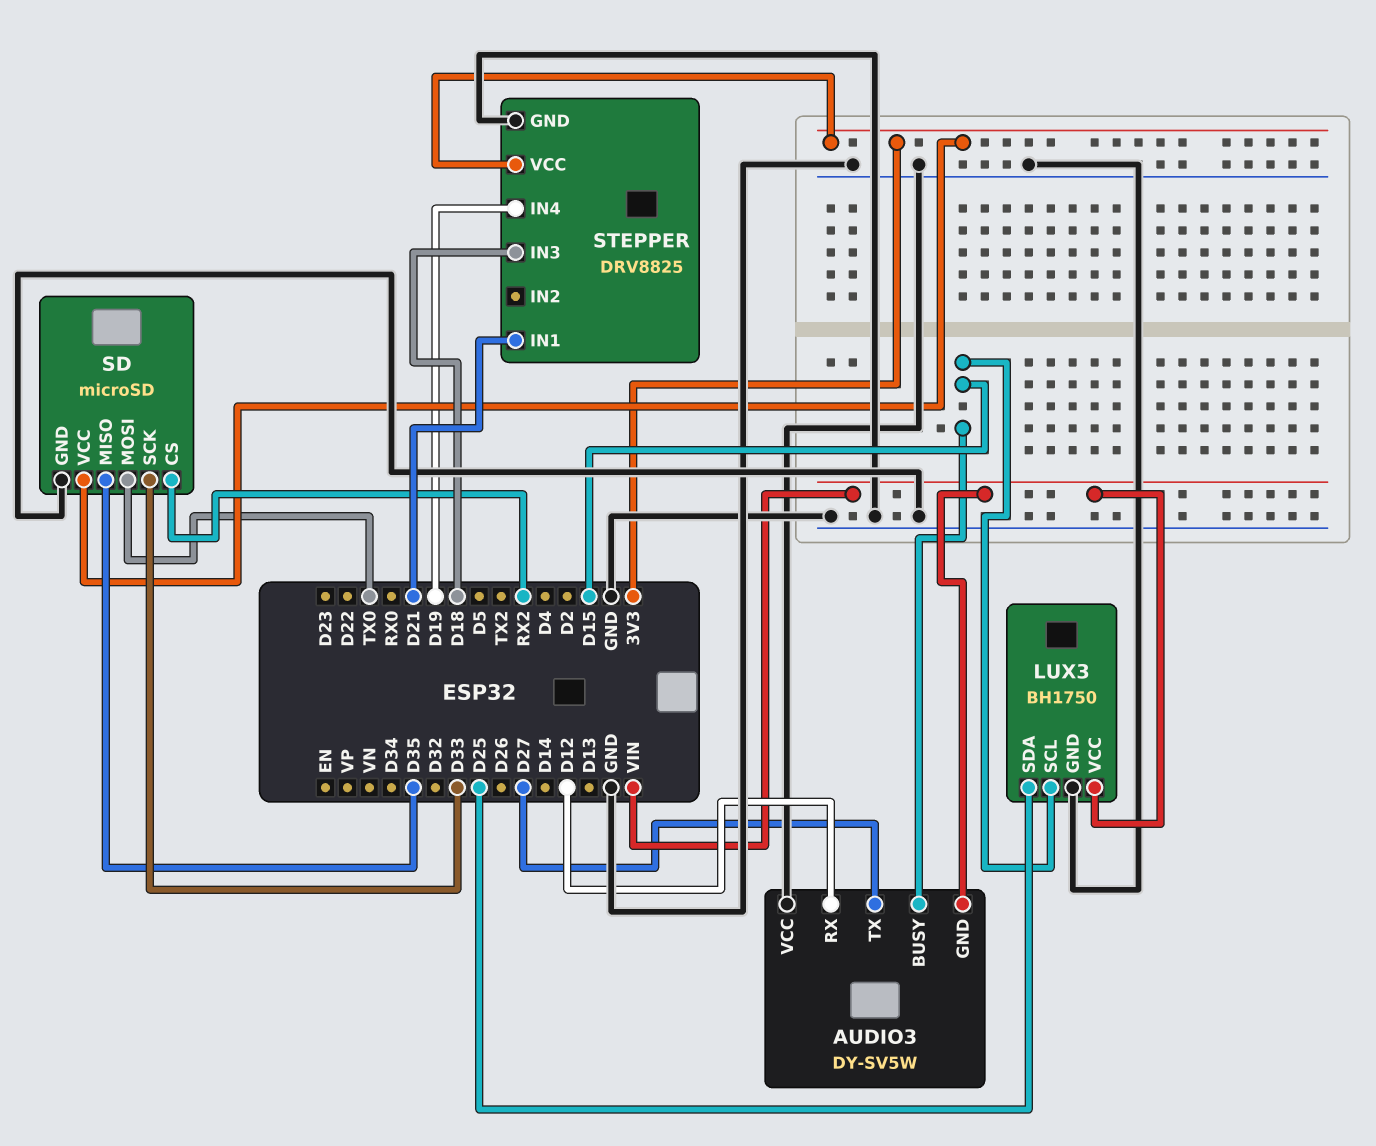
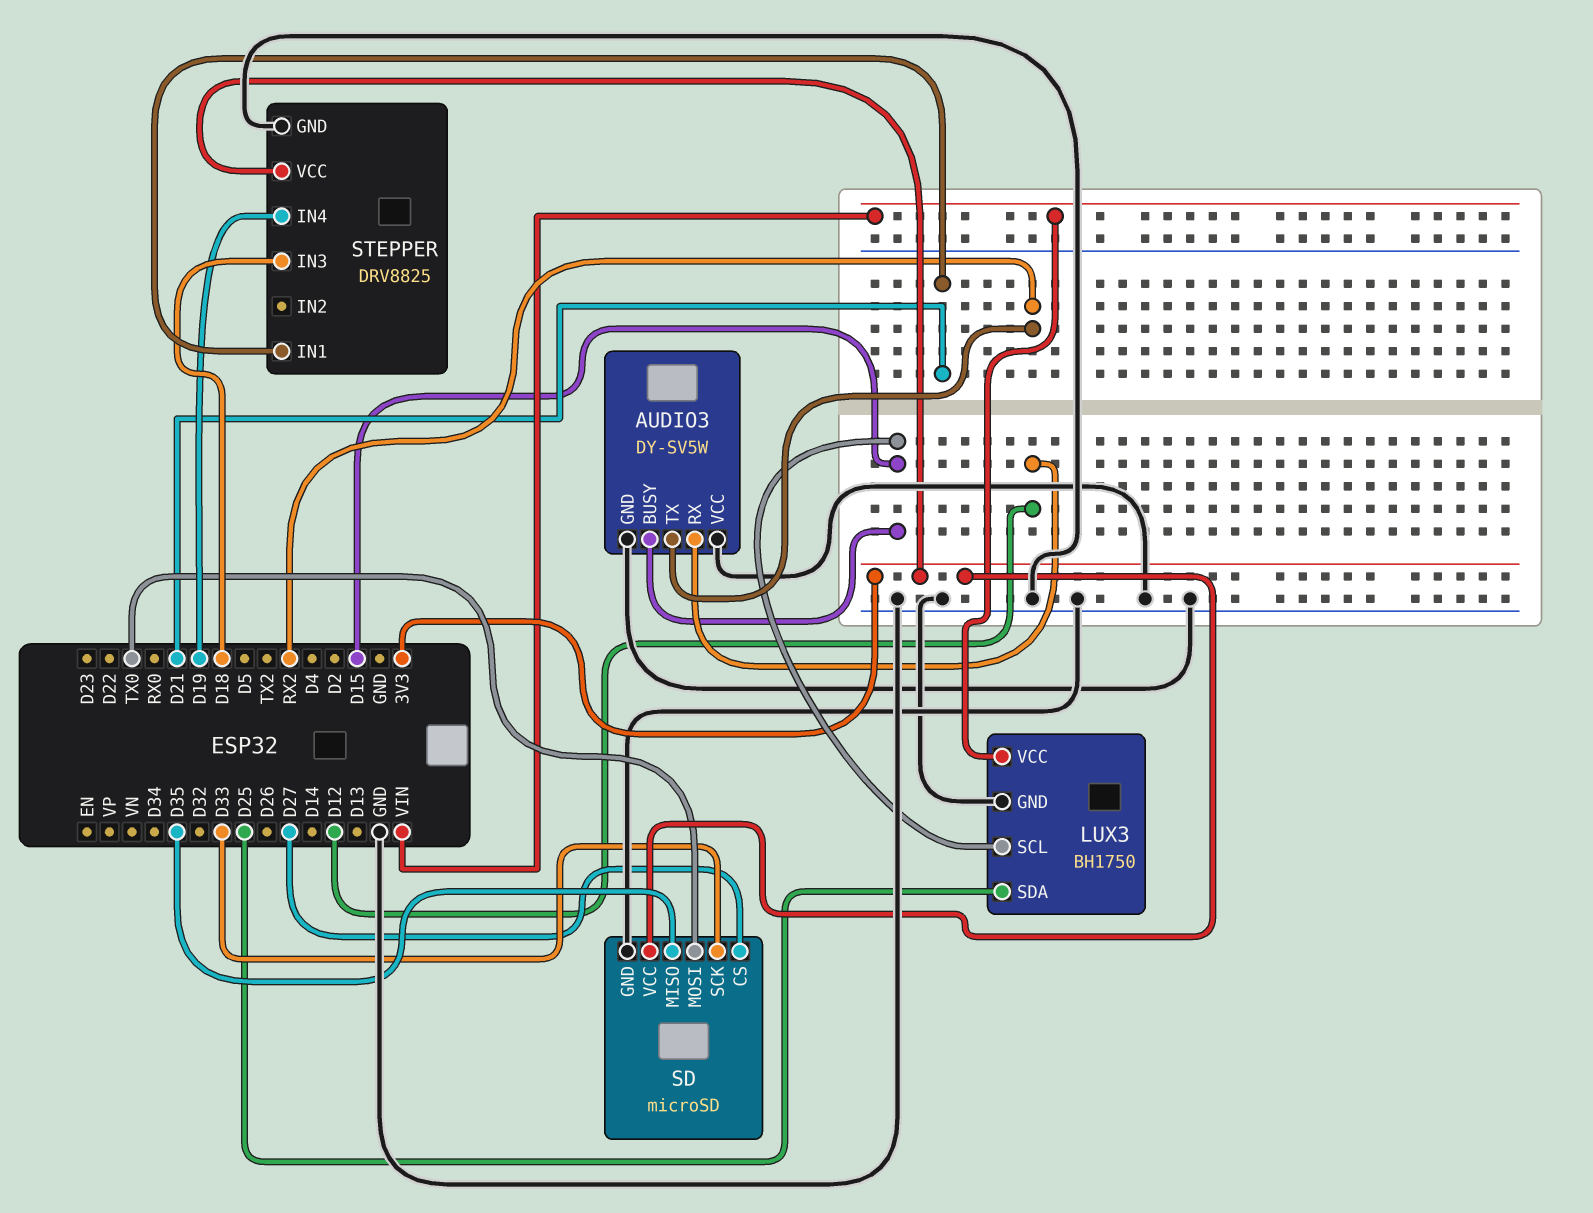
AUDIO3 pin GND: VIN -> GND
AUDIO3 pin TX: D27 -> RX2
SD pin CS: RX2 -> D27

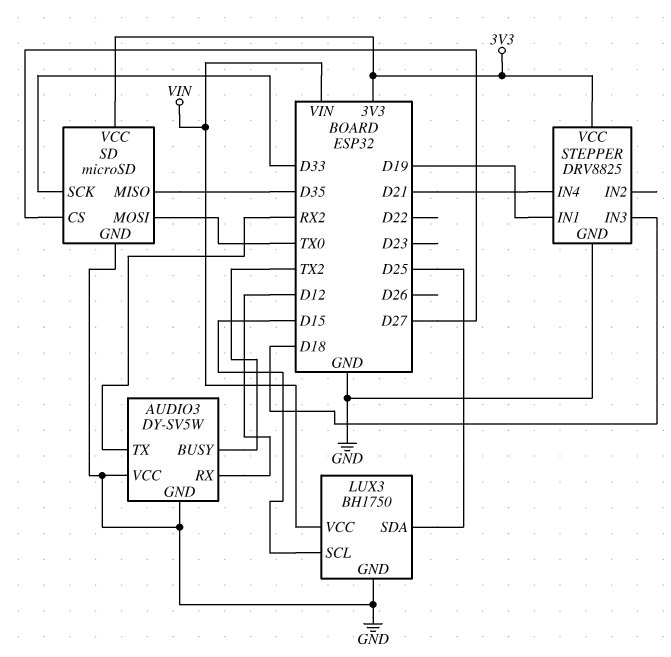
AUDIO3 pin BUSY: D15 -> TX2
STEPPER pin IN1: D21 -> D19
STEPPER pin IN4: D19 -> D21

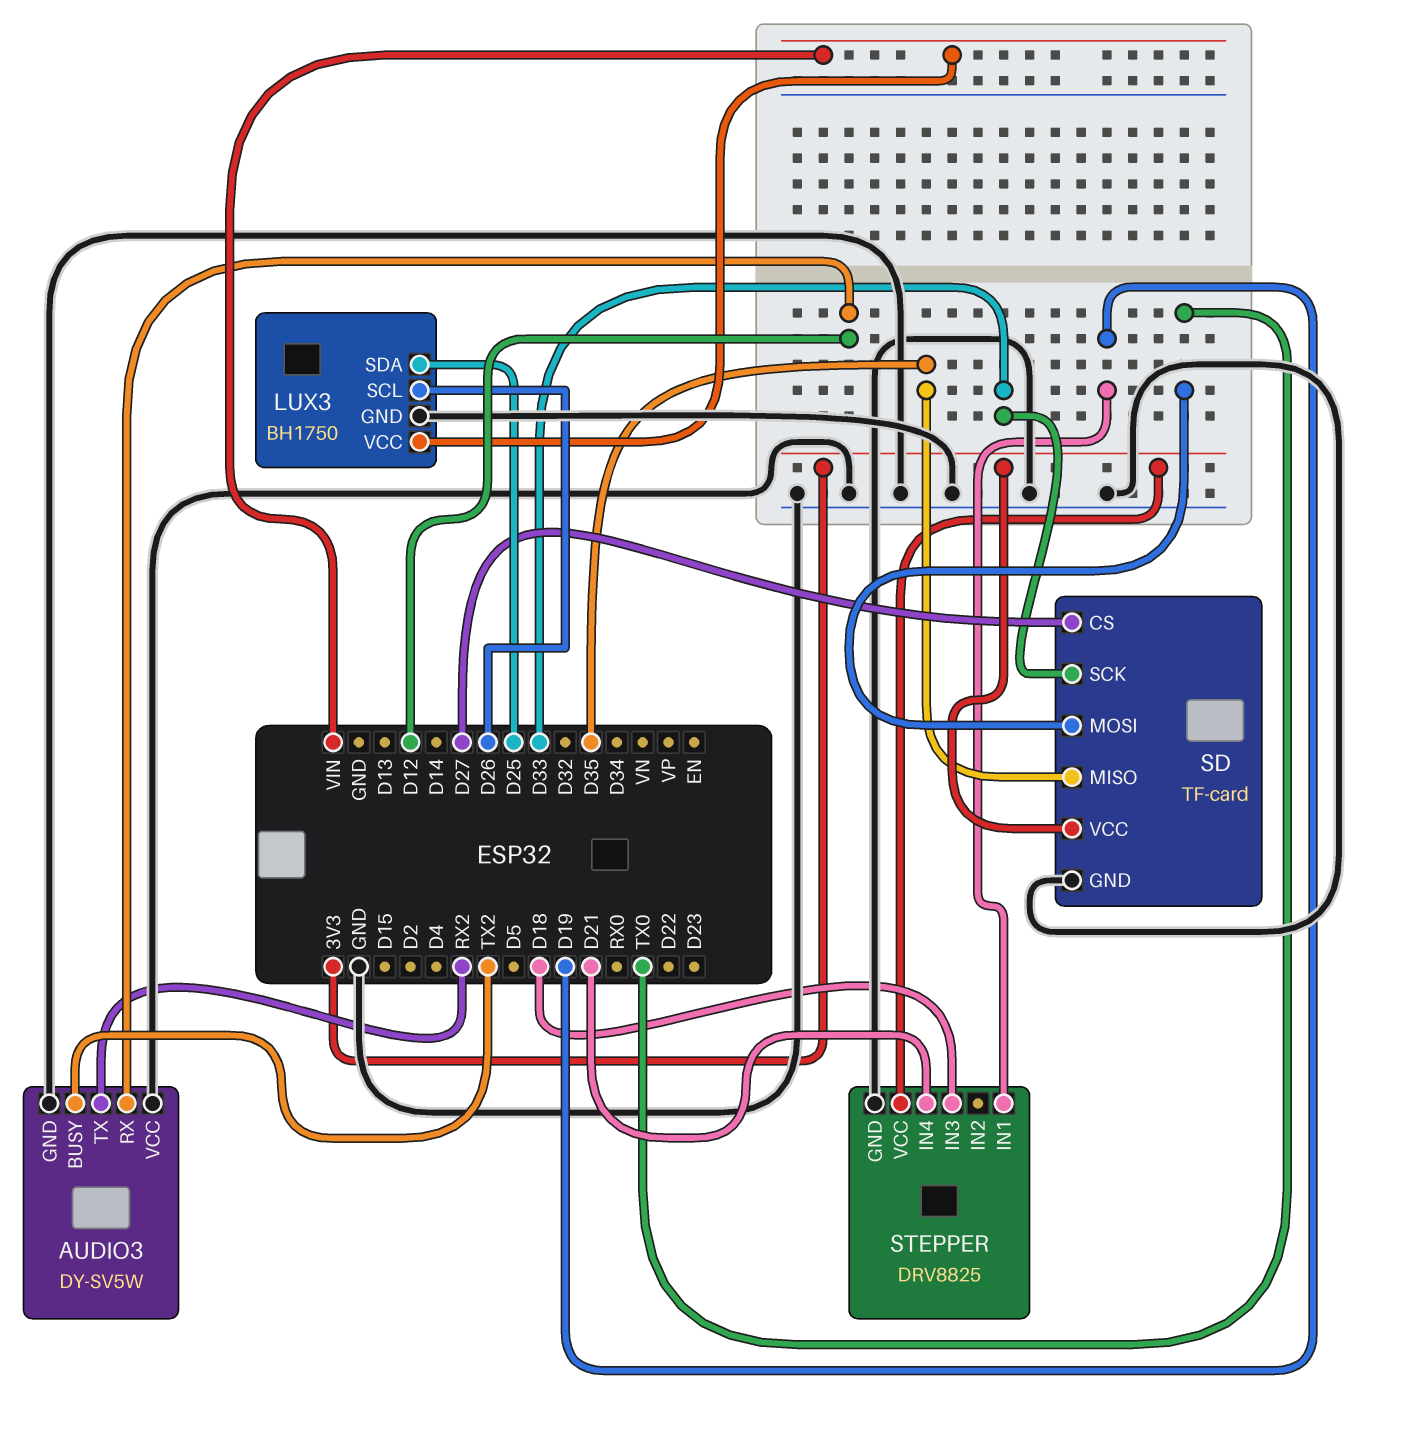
LUX3 pin SCL: D15 -> D26
SD: microSD -> TF-card

